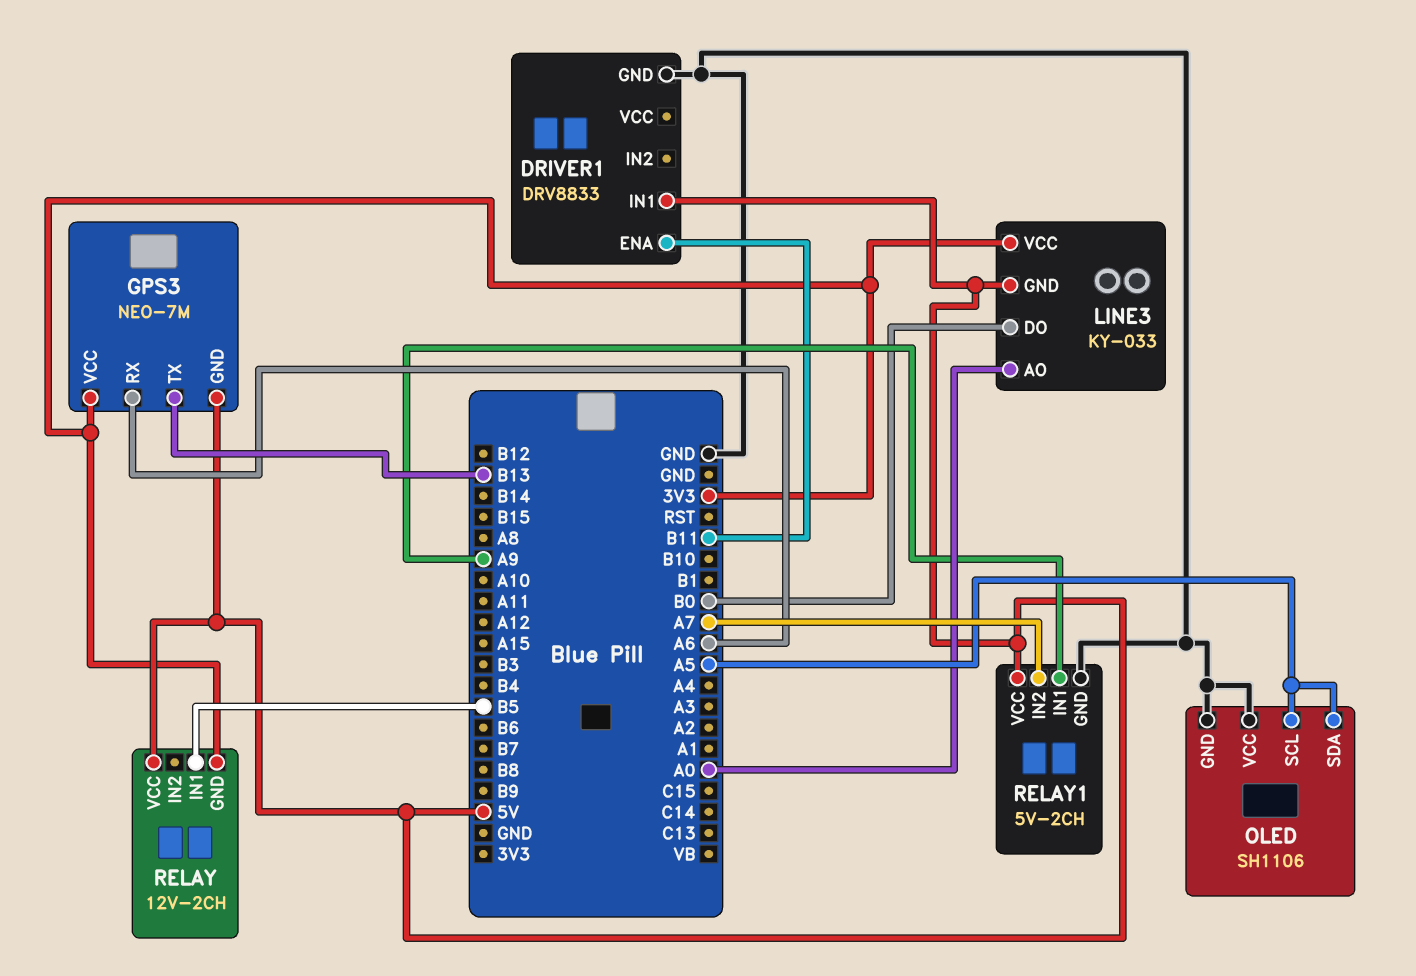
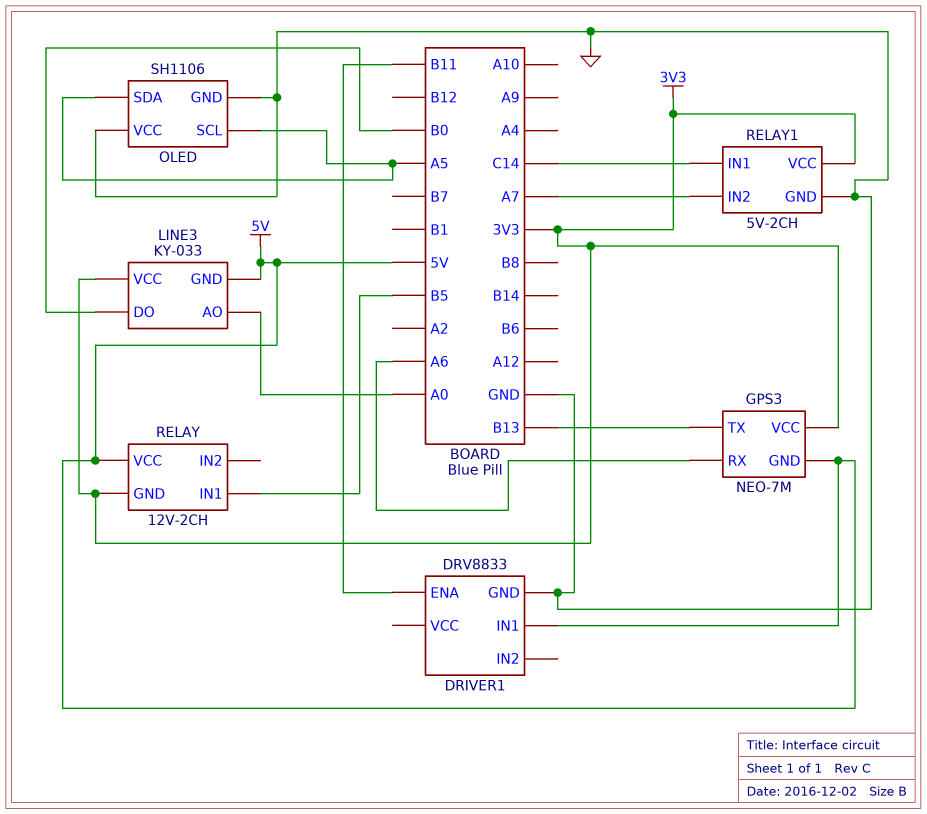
RELAY1 pin IN1: A9 -> C14
RELAY1 pin VCC: 5V -> 3V3

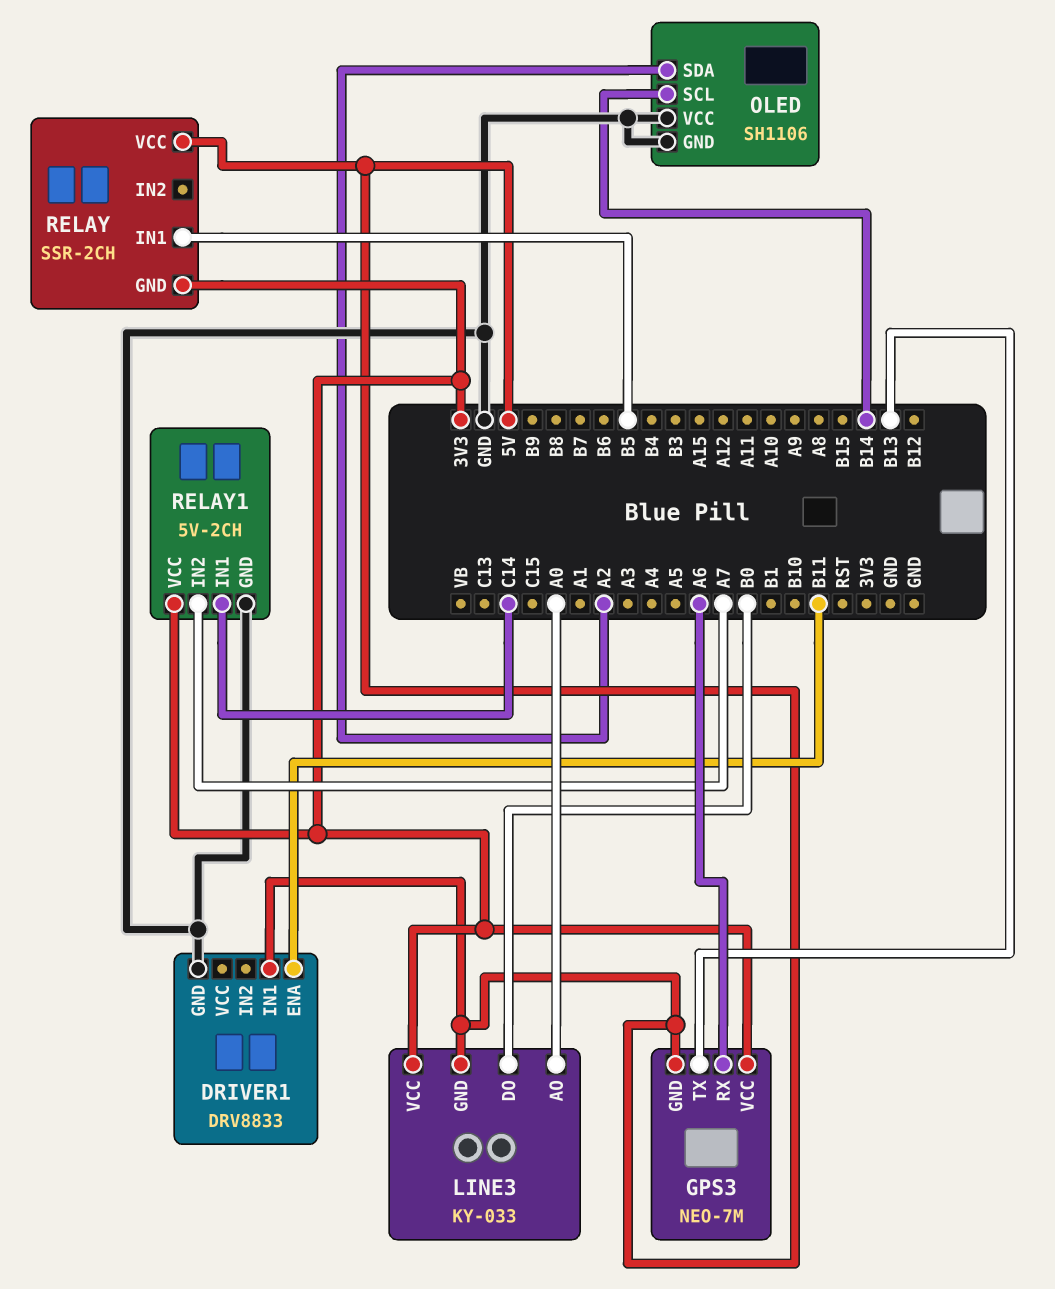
OLED pin SCL: A5 -> B14
OLED pin SDA: A5 -> A2
RELAY: 12V-2CH -> SSR-2CH

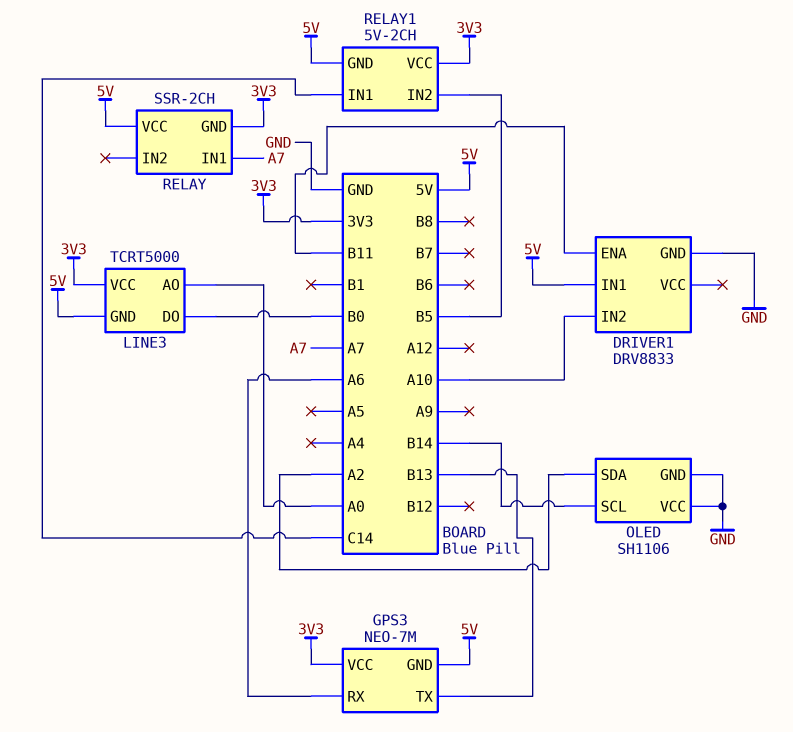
DRIVER1 pin IN2: none -> A10
LINE3: KY-033 -> TCRT5000
RELAY pin IN1: B5 -> A7
RELAY1 pin GND: GND -> 5V
RELAY1 pin IN2: A7 -> B5

